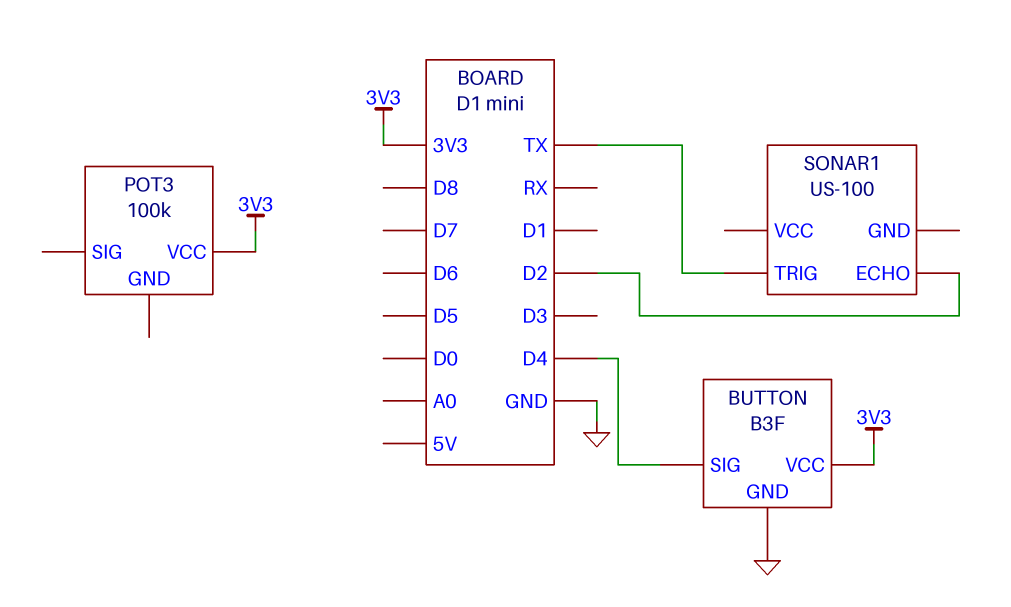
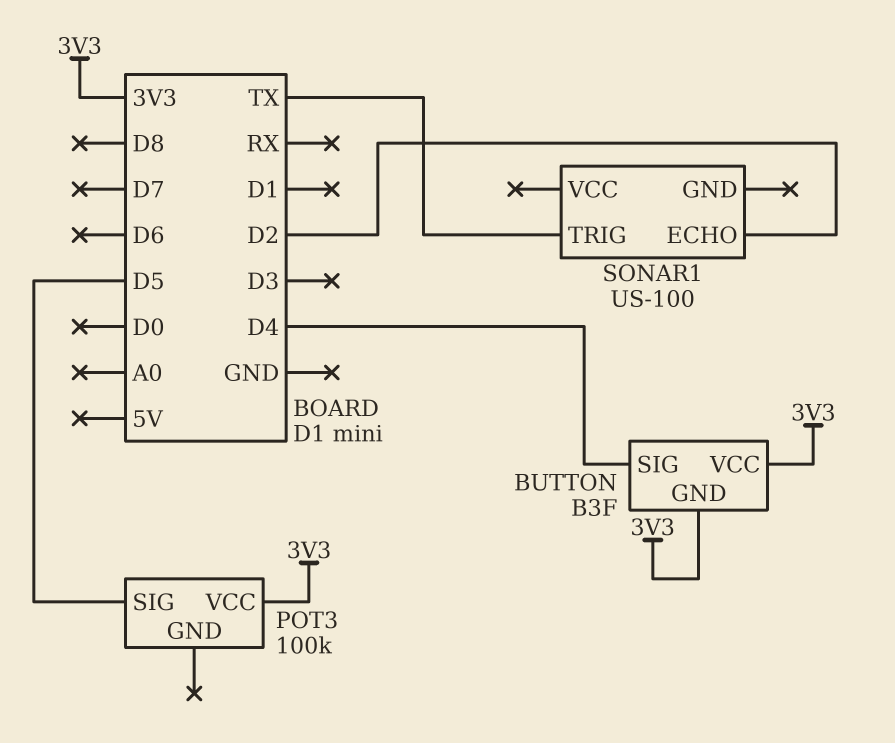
BUTTON pin GND: GND -> 3V3
POT3 pin SIG: none -> D5

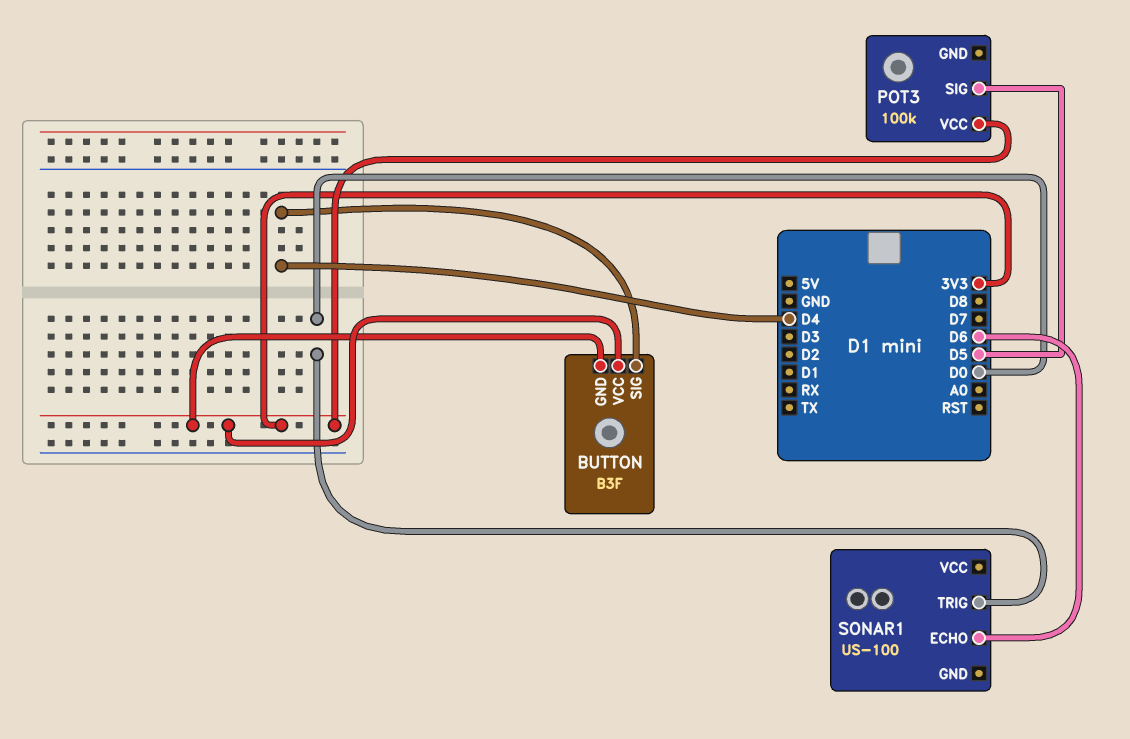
SONAR1 pin ECHO: D2 -> D6
SONAR1 pin TRIG: TX -> D0

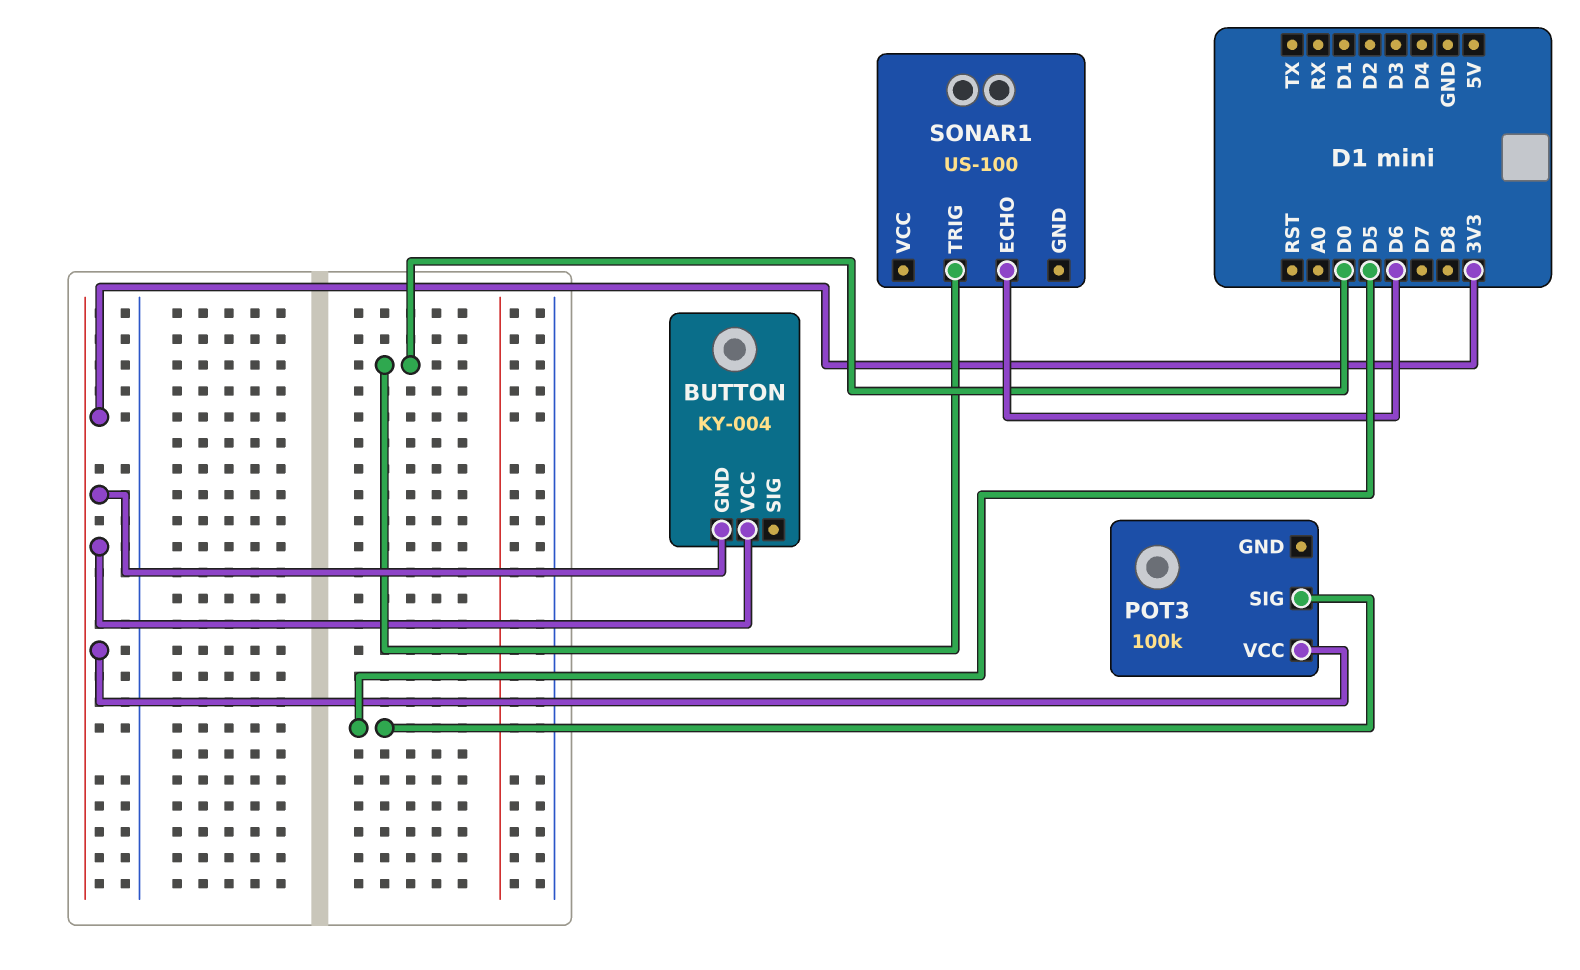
BUTTON: B3F -> KY-004
BUTTON pin SIG: D4 -> none

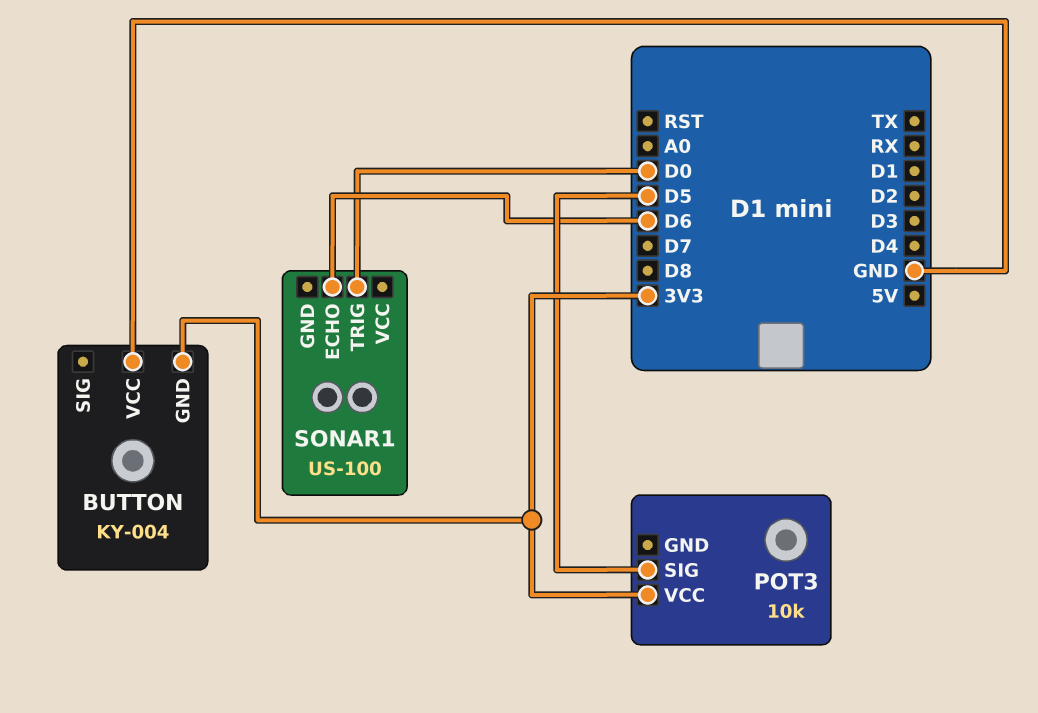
BUTTON pin VCC: 3V3 -> GND
POT3: 100k -> 10k

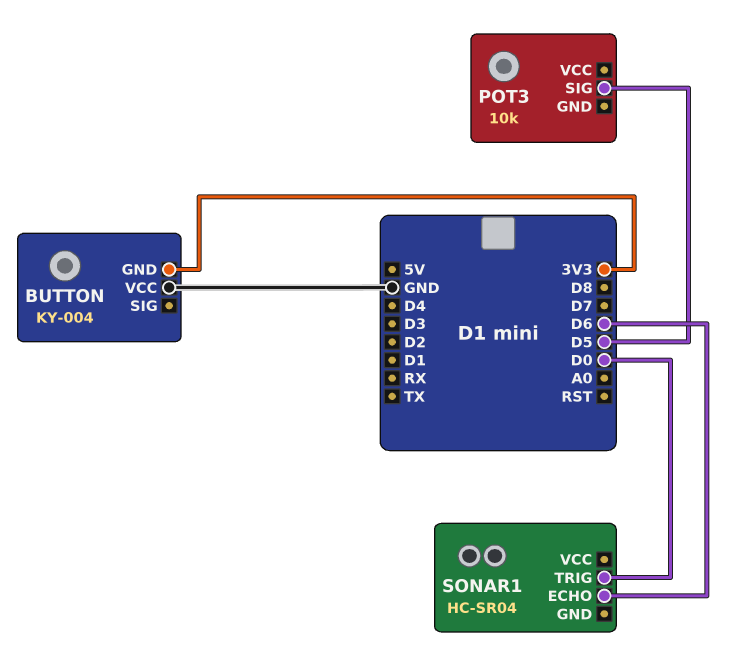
POT3 pin VCC: 3V3 -> none
SONAR1: US-100 -> HC-SR04

